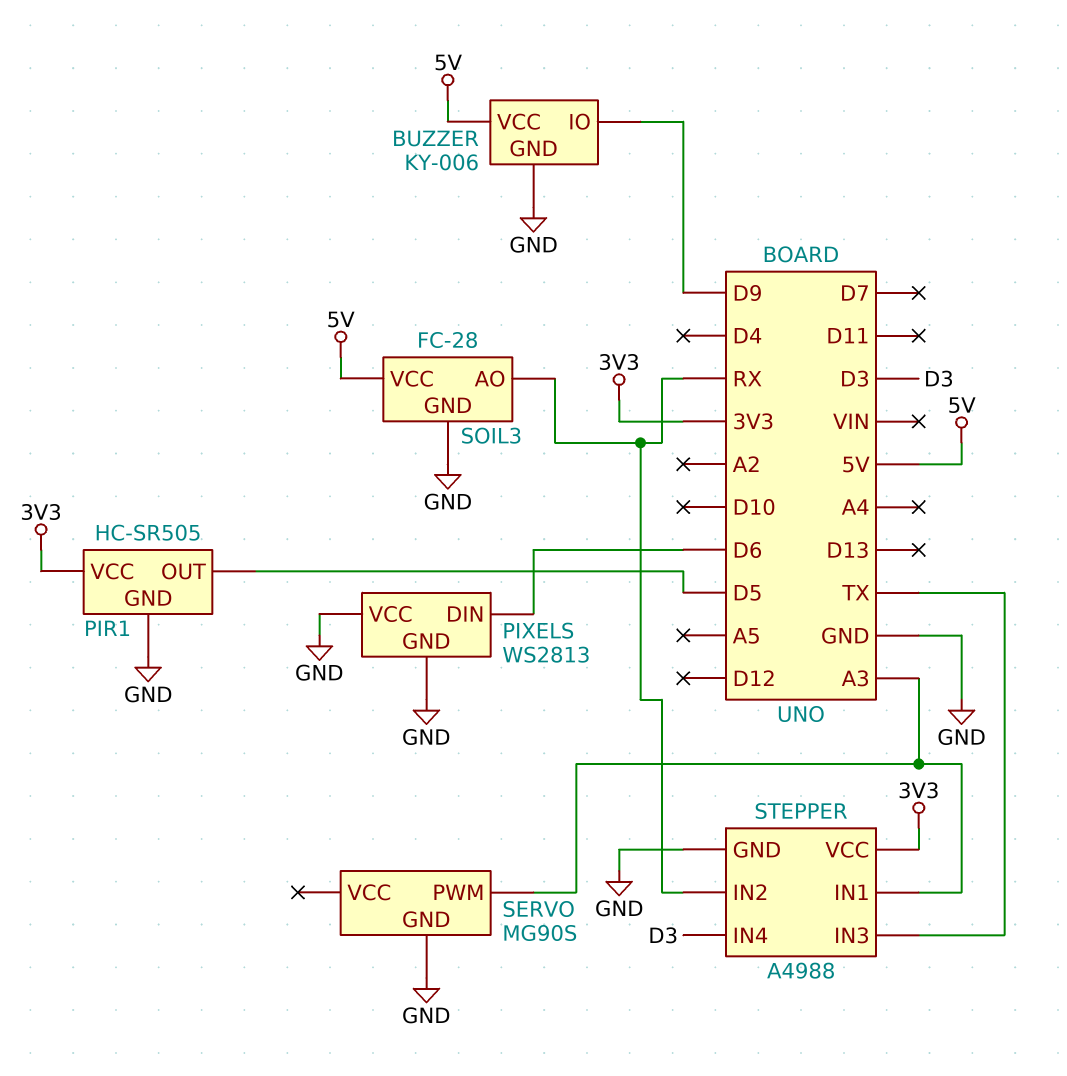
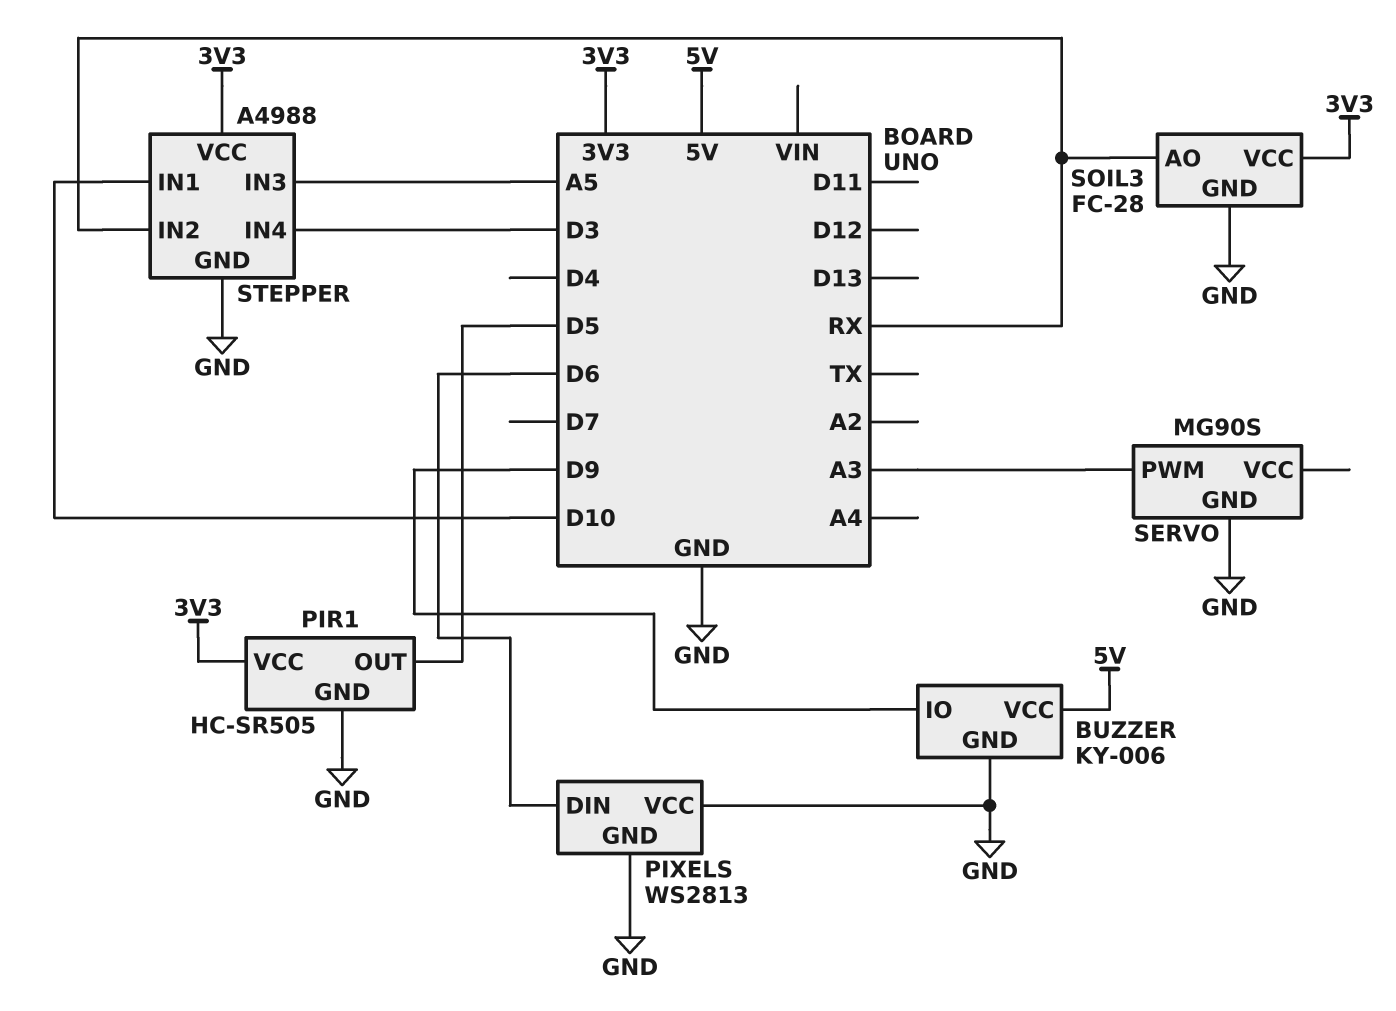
SOIL3 pin VCC: 5V -> 3V3
STEPPER pin IN1: A3 -> D10
STEPPER pin IN3: TX -> A5

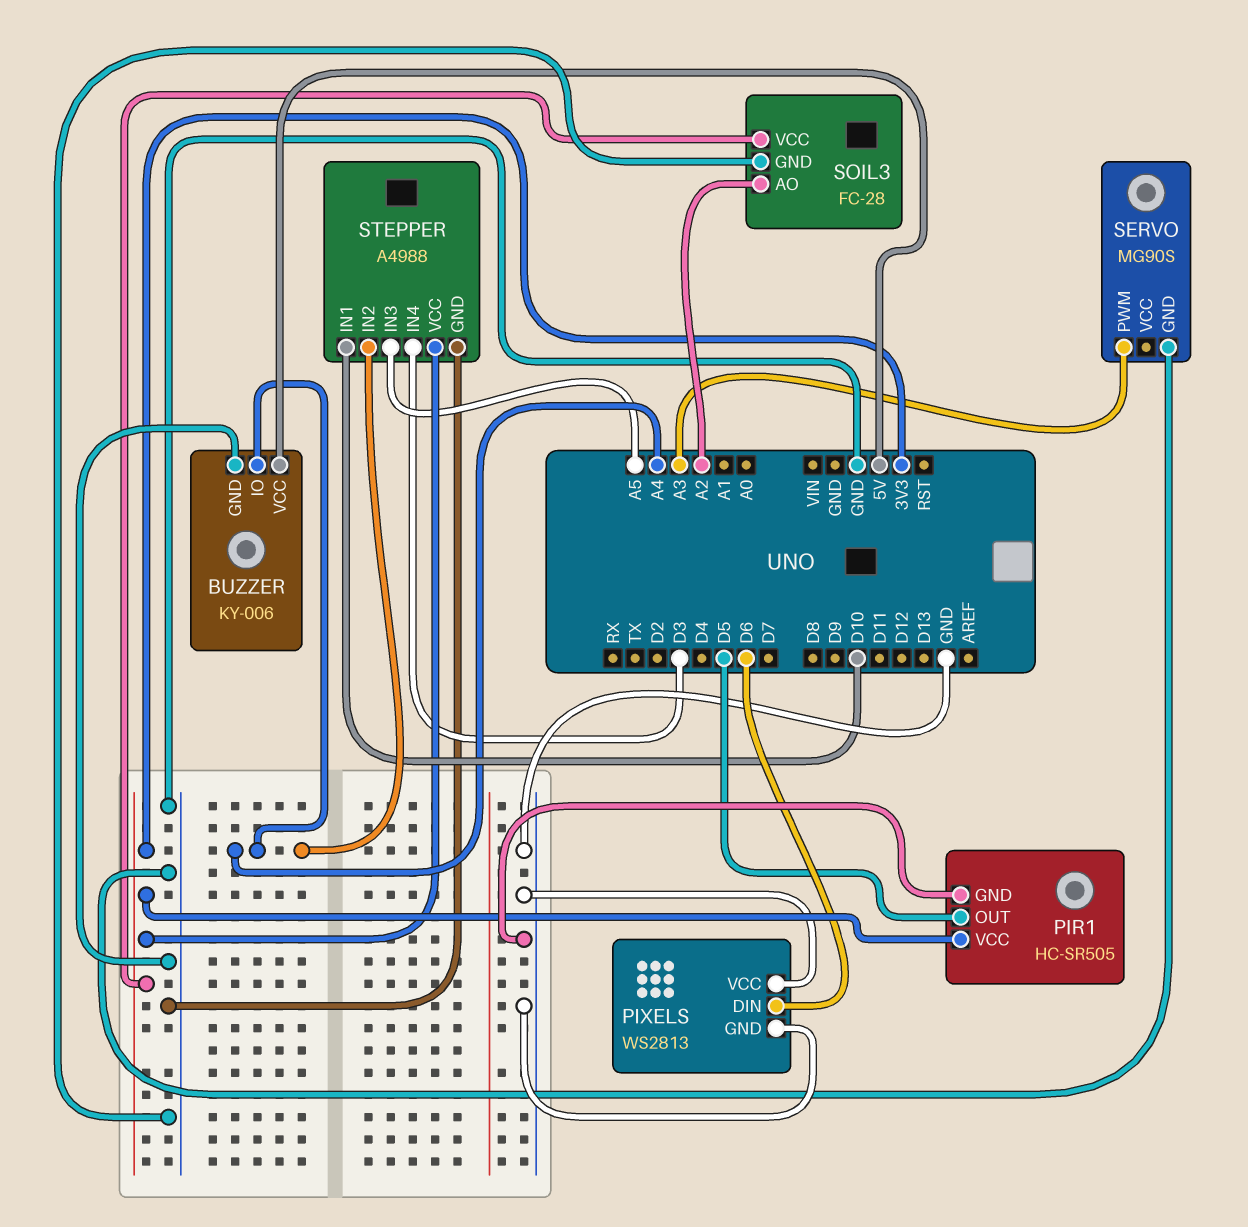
BUZZER pin IO: D9 -> A4
SOIL3 pin AO: RX -> A2
STEPPER pin IN2: RX -> A4

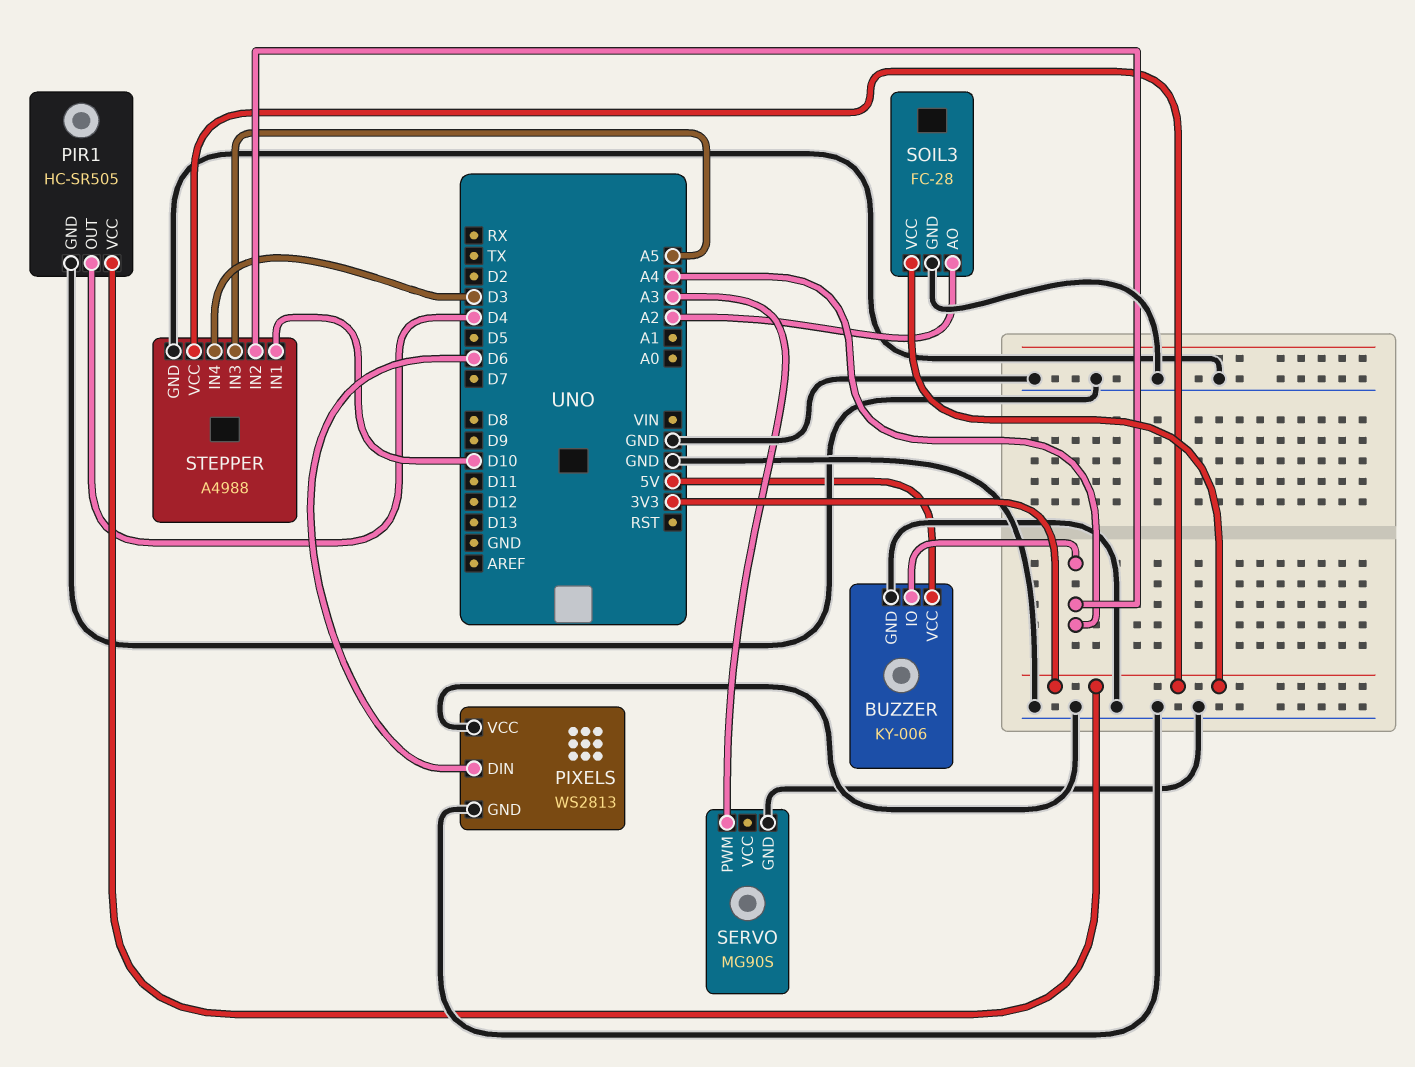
PIR1 pin OUT: D5 -> D4

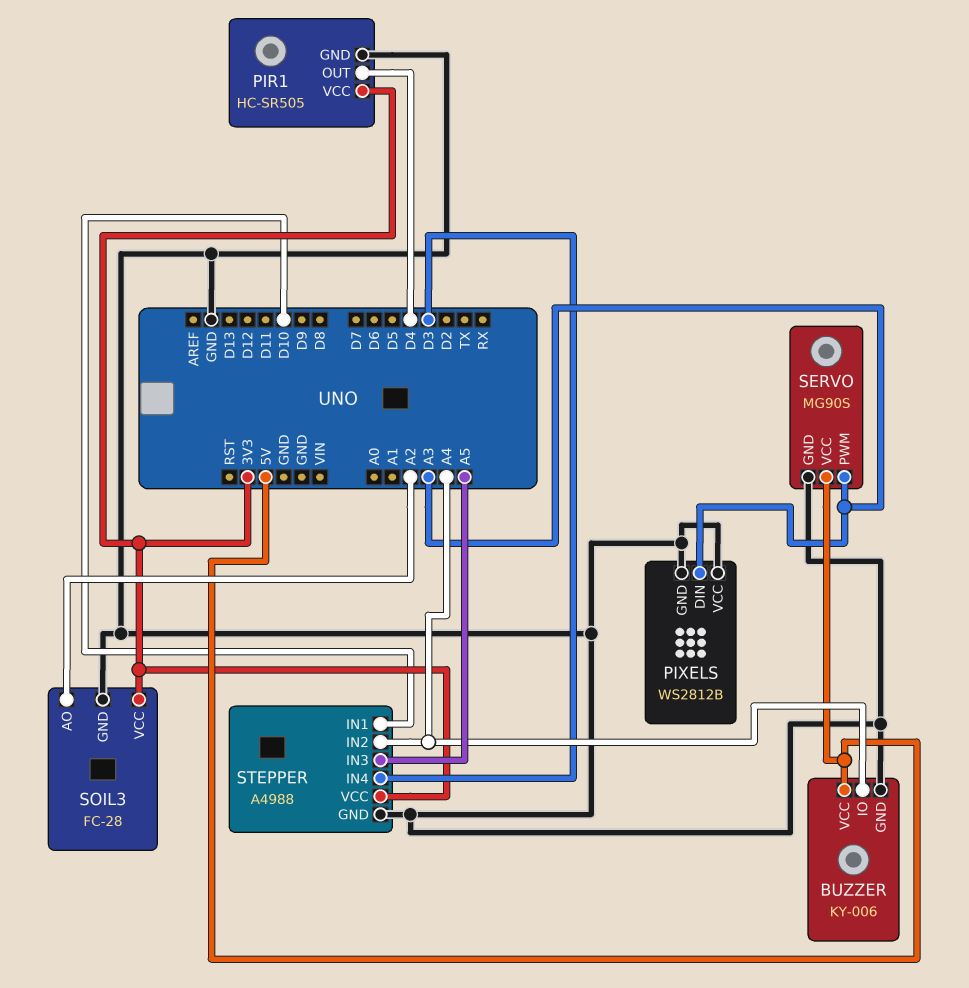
PIXELS: WS2813 -> WS2812B
PIXELS pin DIN: D6 -> A3
SERVO pin VCC: none -> 5V

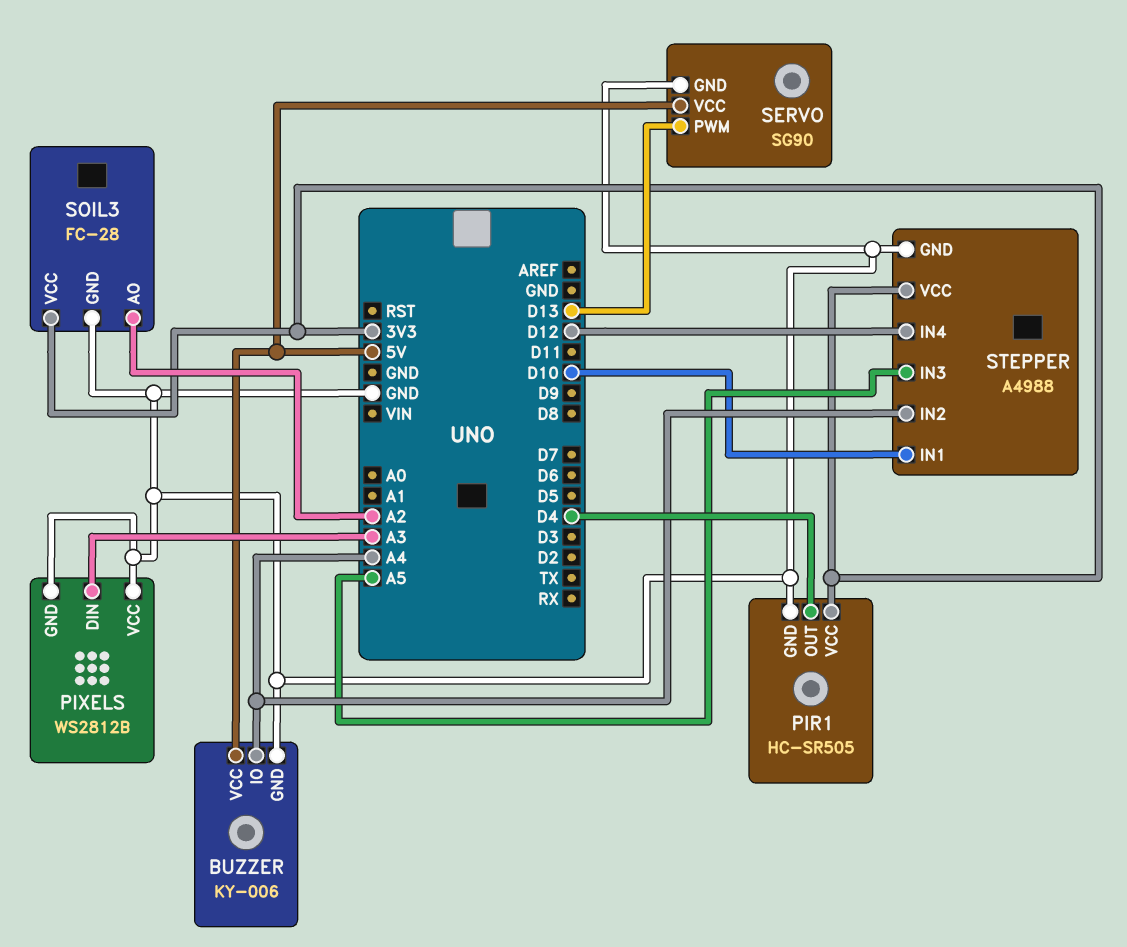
SERVO: MG90S -> SG90
SERVO pin PWM: A3 -> D13
STEPPER pin IN4: D3 -> D12

